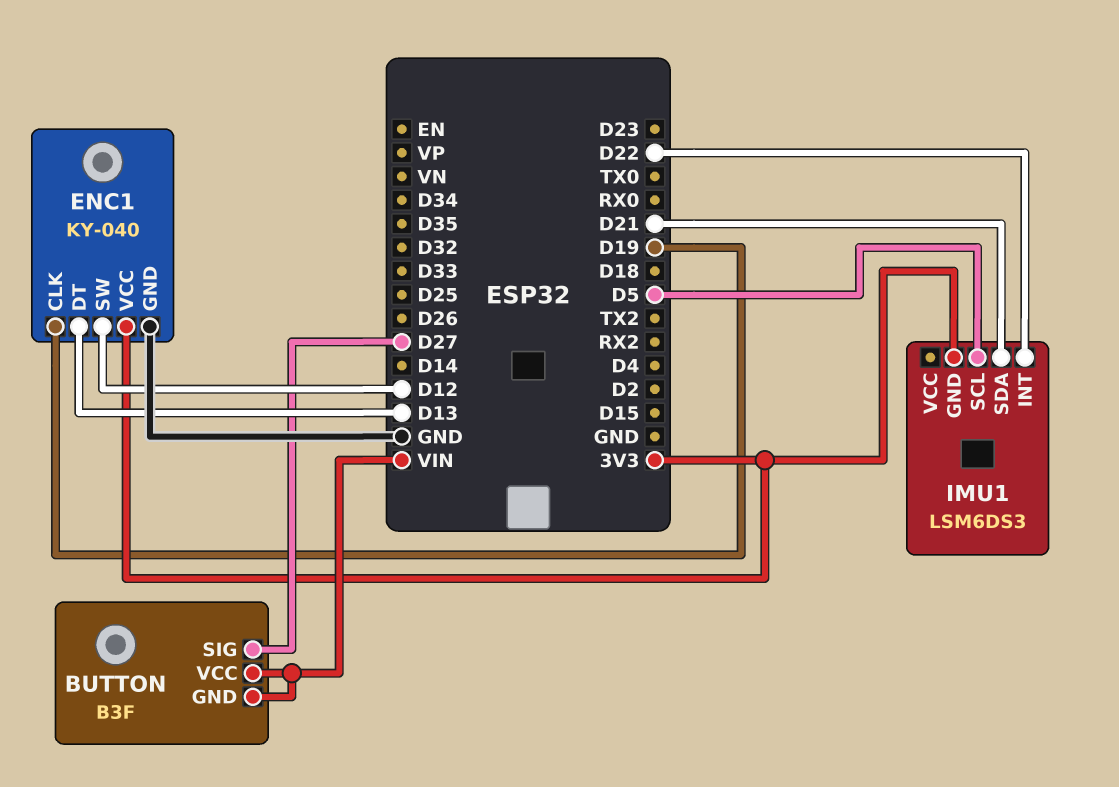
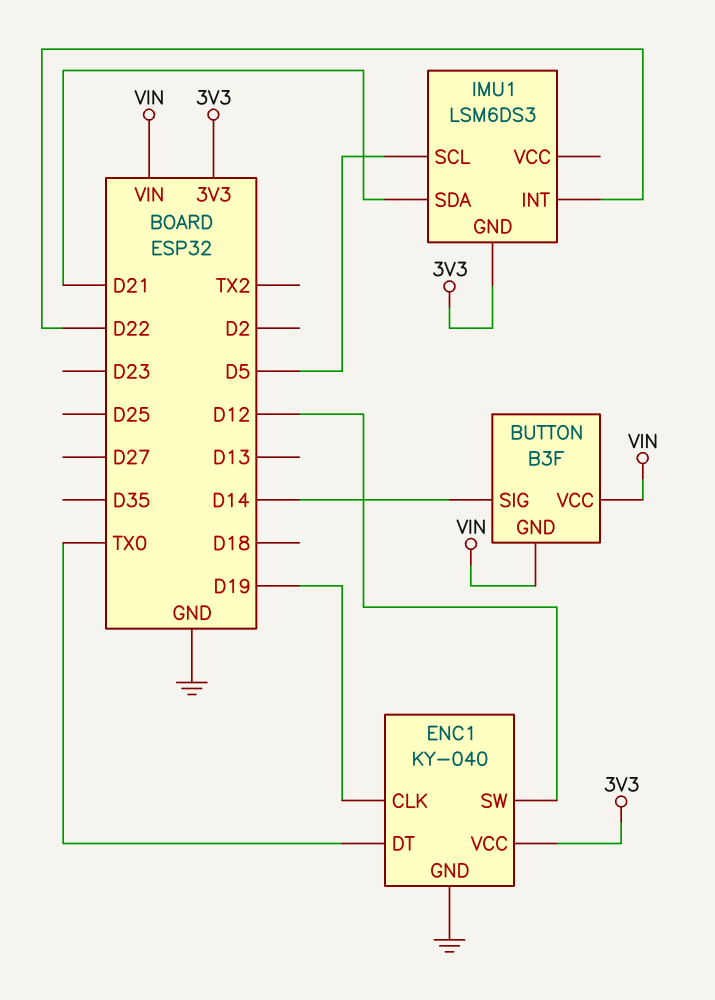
BUTTON pin SIG: D27 -> D14
ENC1 pin DT: D13 -> TX0

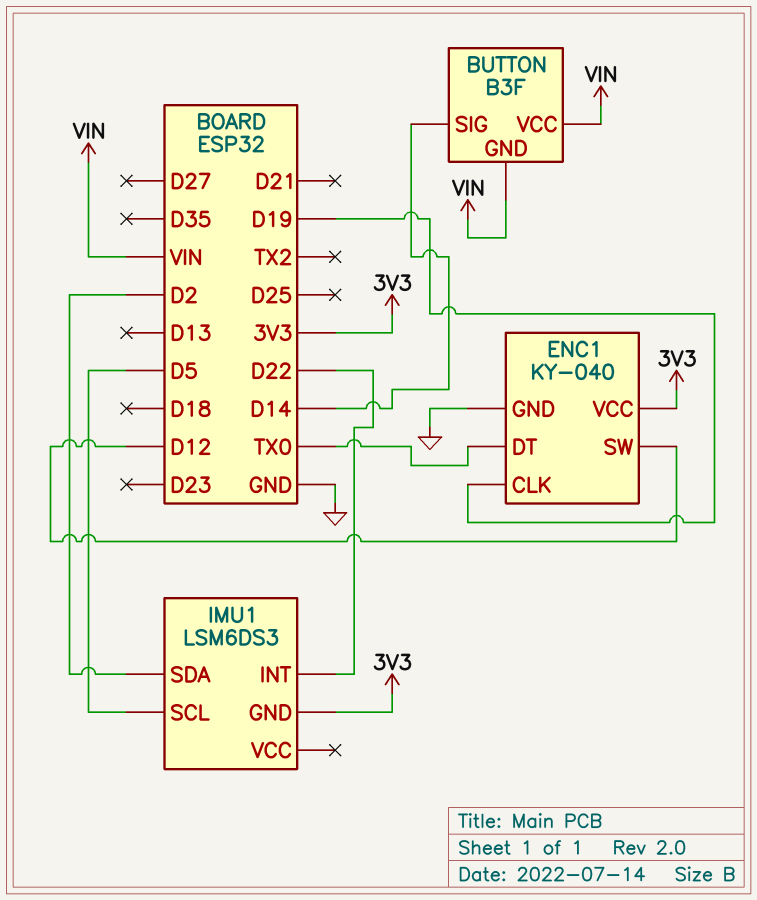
IMU1 pin SDA: D21 -> D2

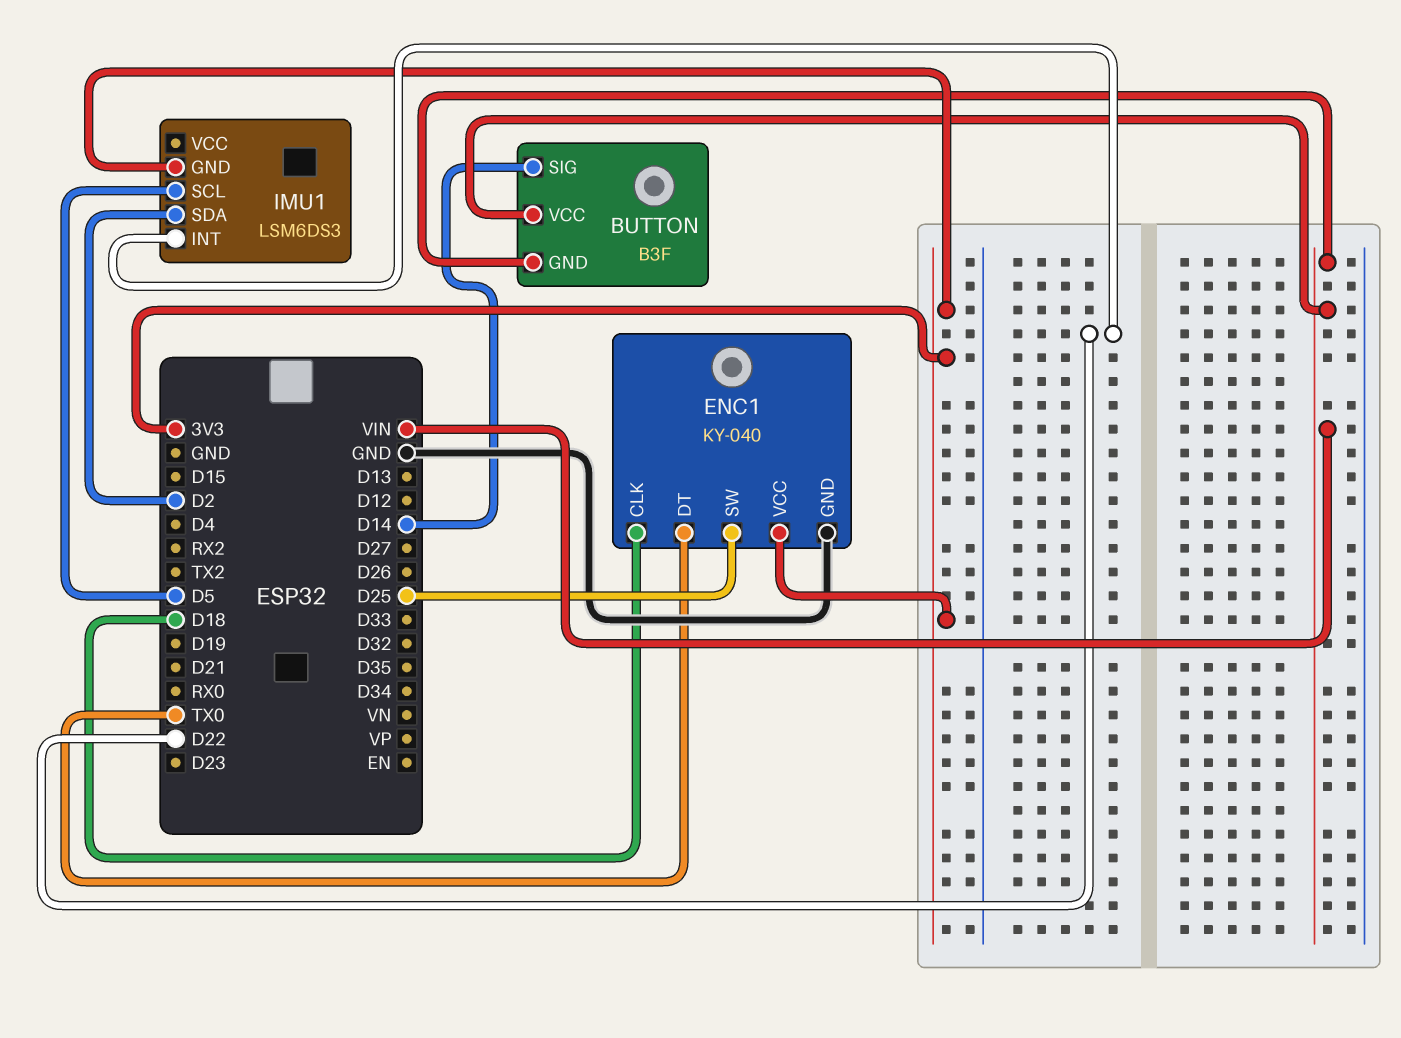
ENC1 pin CLK: D19 -> D18
ENC1 pin SW: D12 -> D25

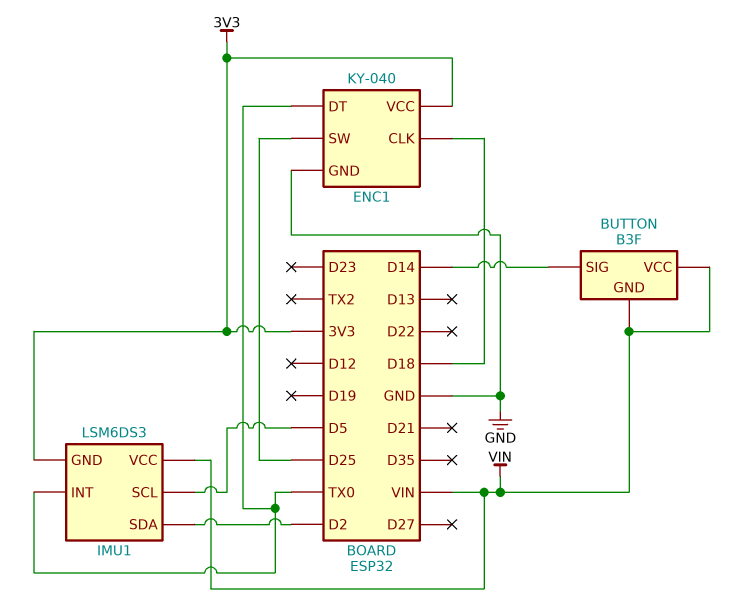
IMU1 pin INT: D22 -> TX0
IMU1 pin VCC: none -> VIN

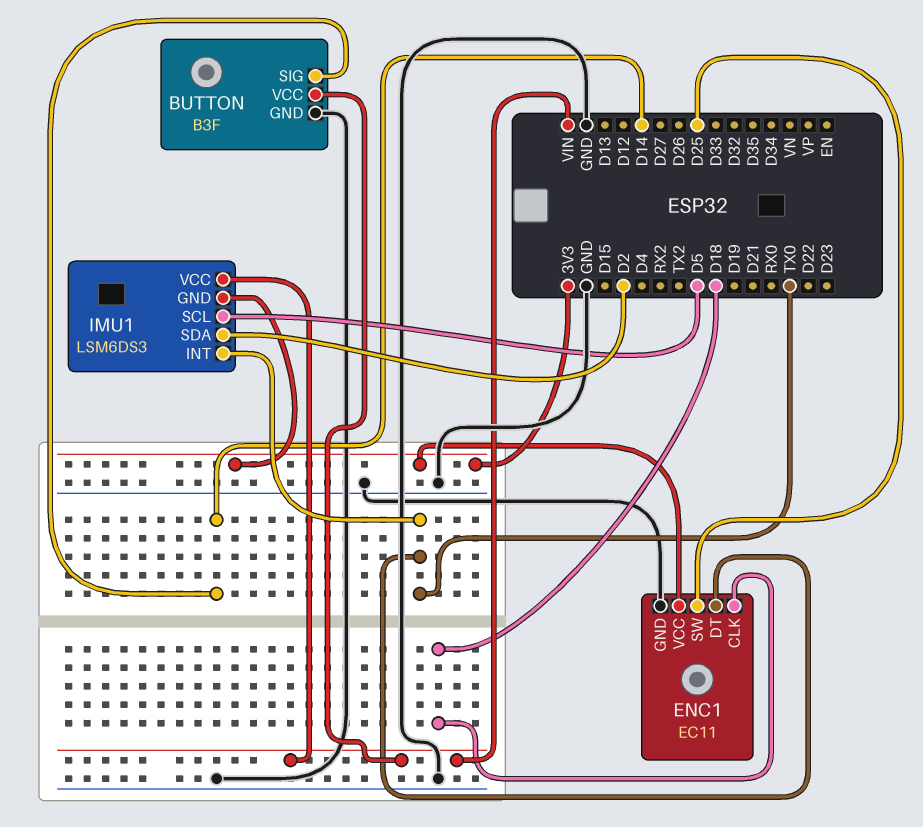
BUTTON pin GND: VIN -> GND
ENC1: KY-040 -> EC11

